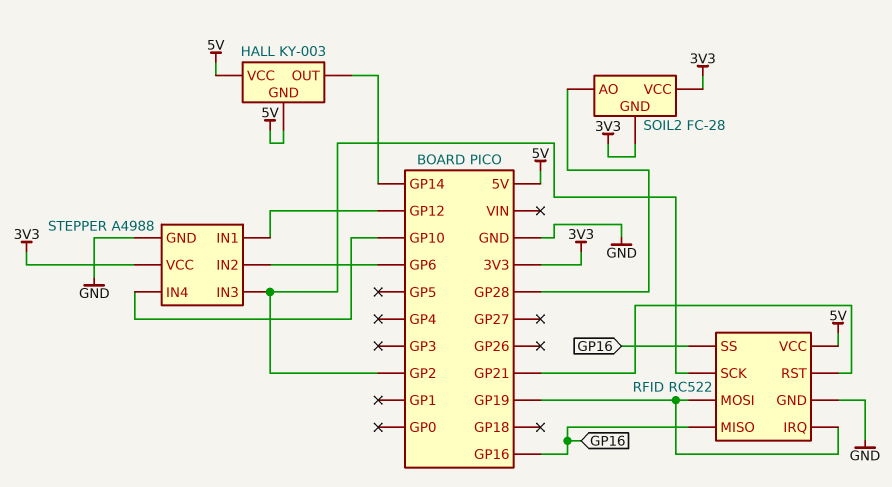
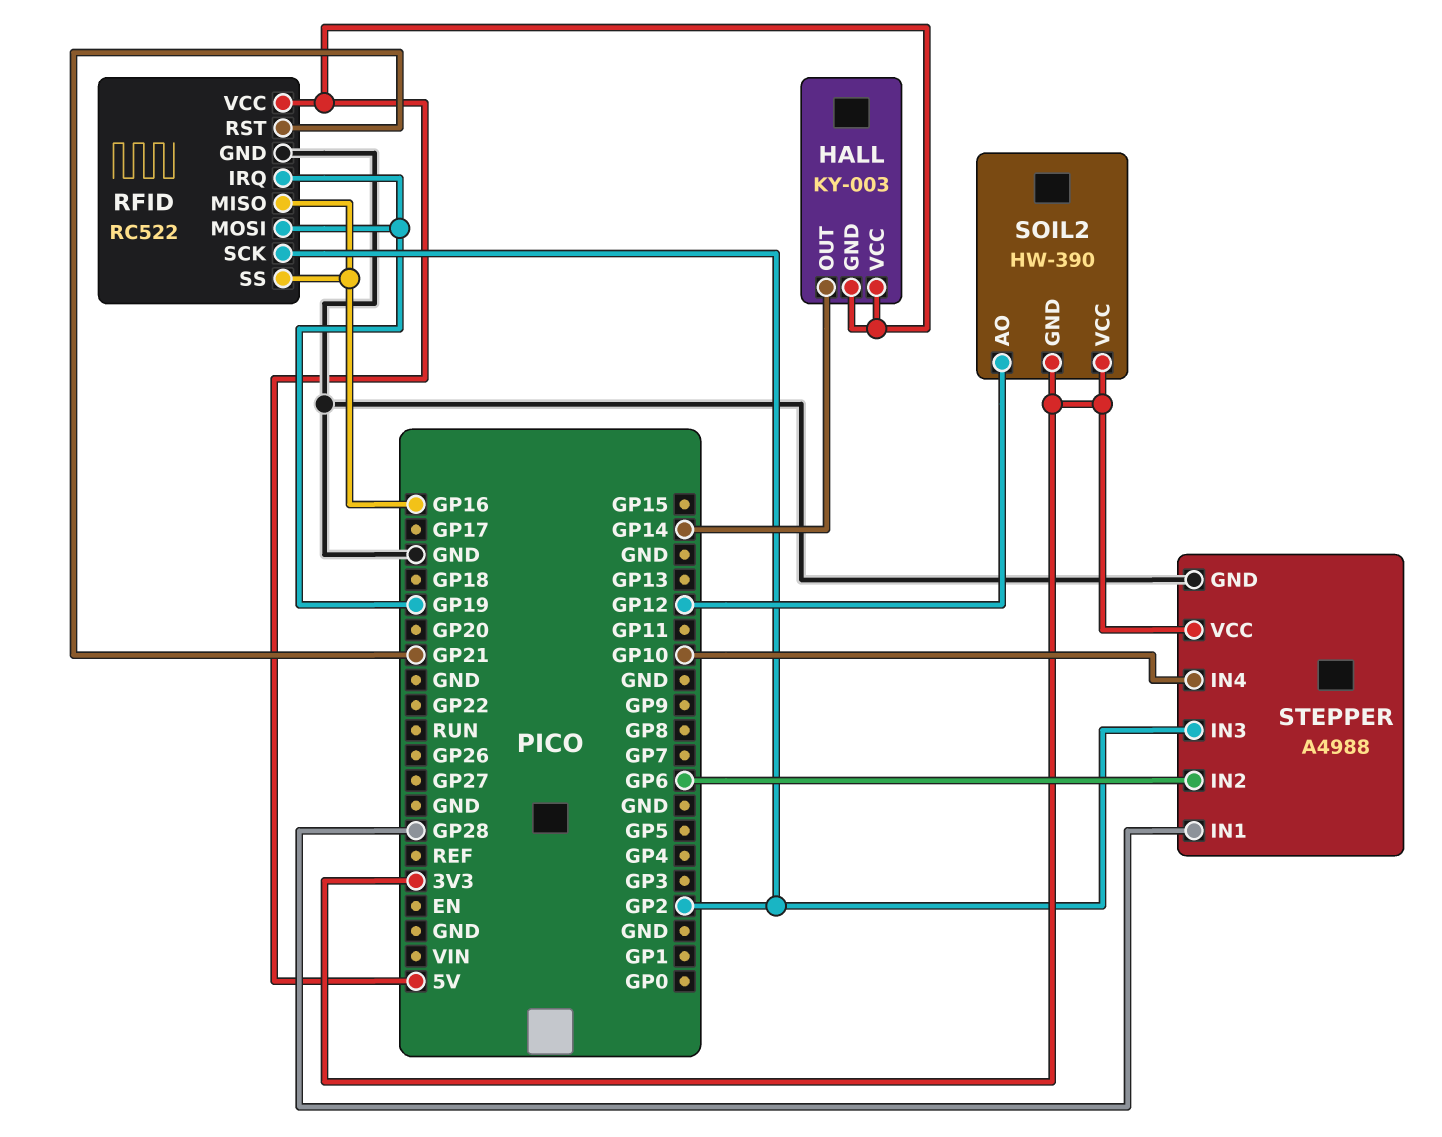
SOIL2: FC-28 -> HW-390
SOIL2 pin AO: GP28 -> GP12
STEPPER pin IN1: GP12 -> GP28

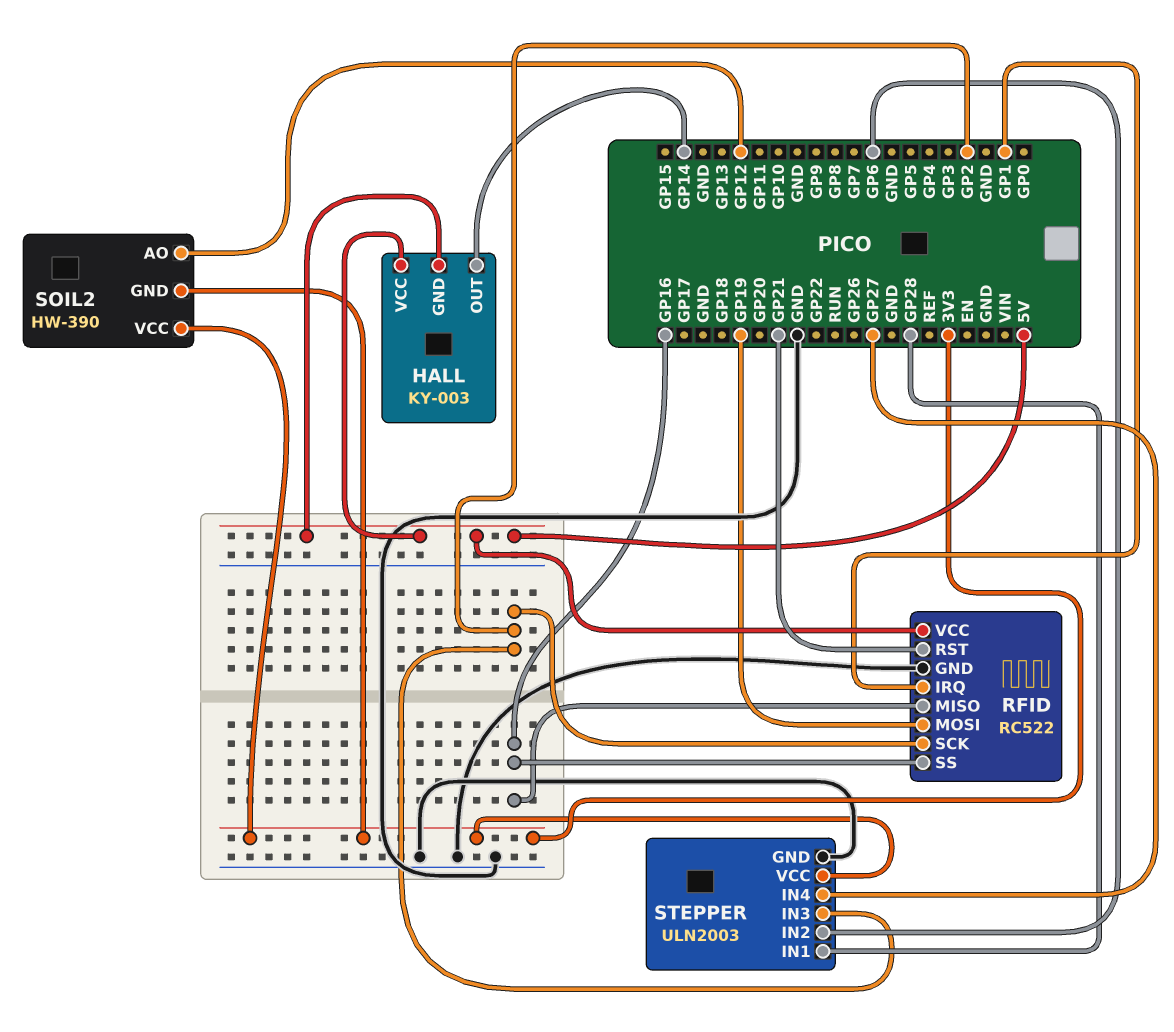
RFID pin IRQ: GP19 -> GP1
STEPPER: A4988 -> ULN2003
STEPPER pin IN4: GP10 -> GP27

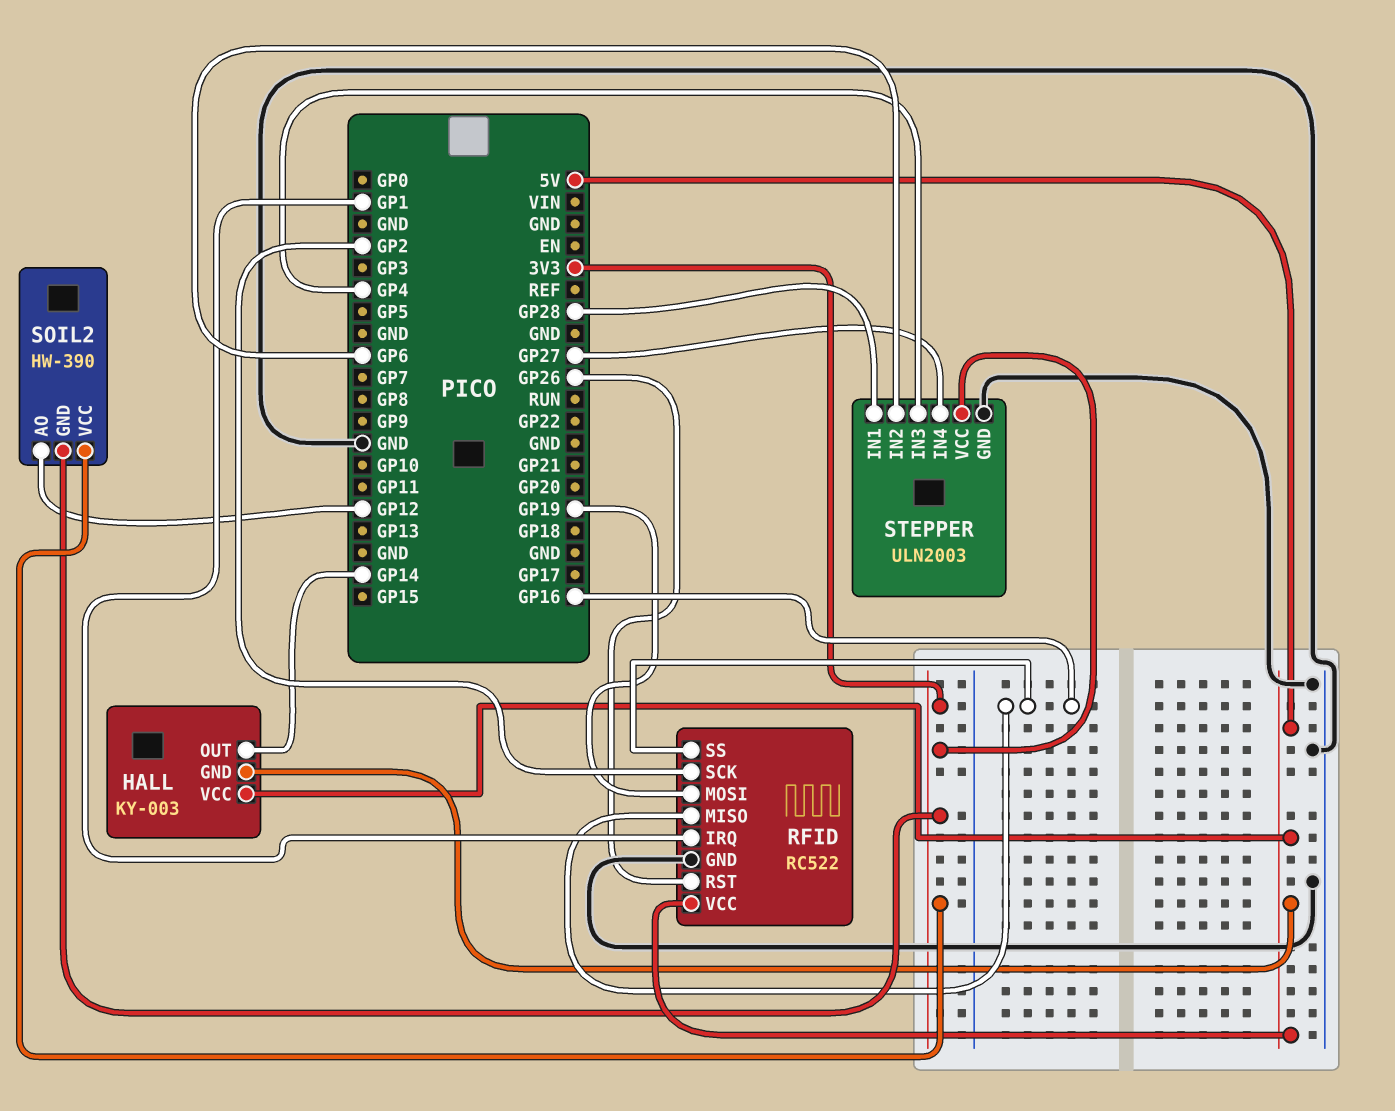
RFID pin RST: GP21 -> GP26
STEPPER pin IN3: GP2 -> GP4

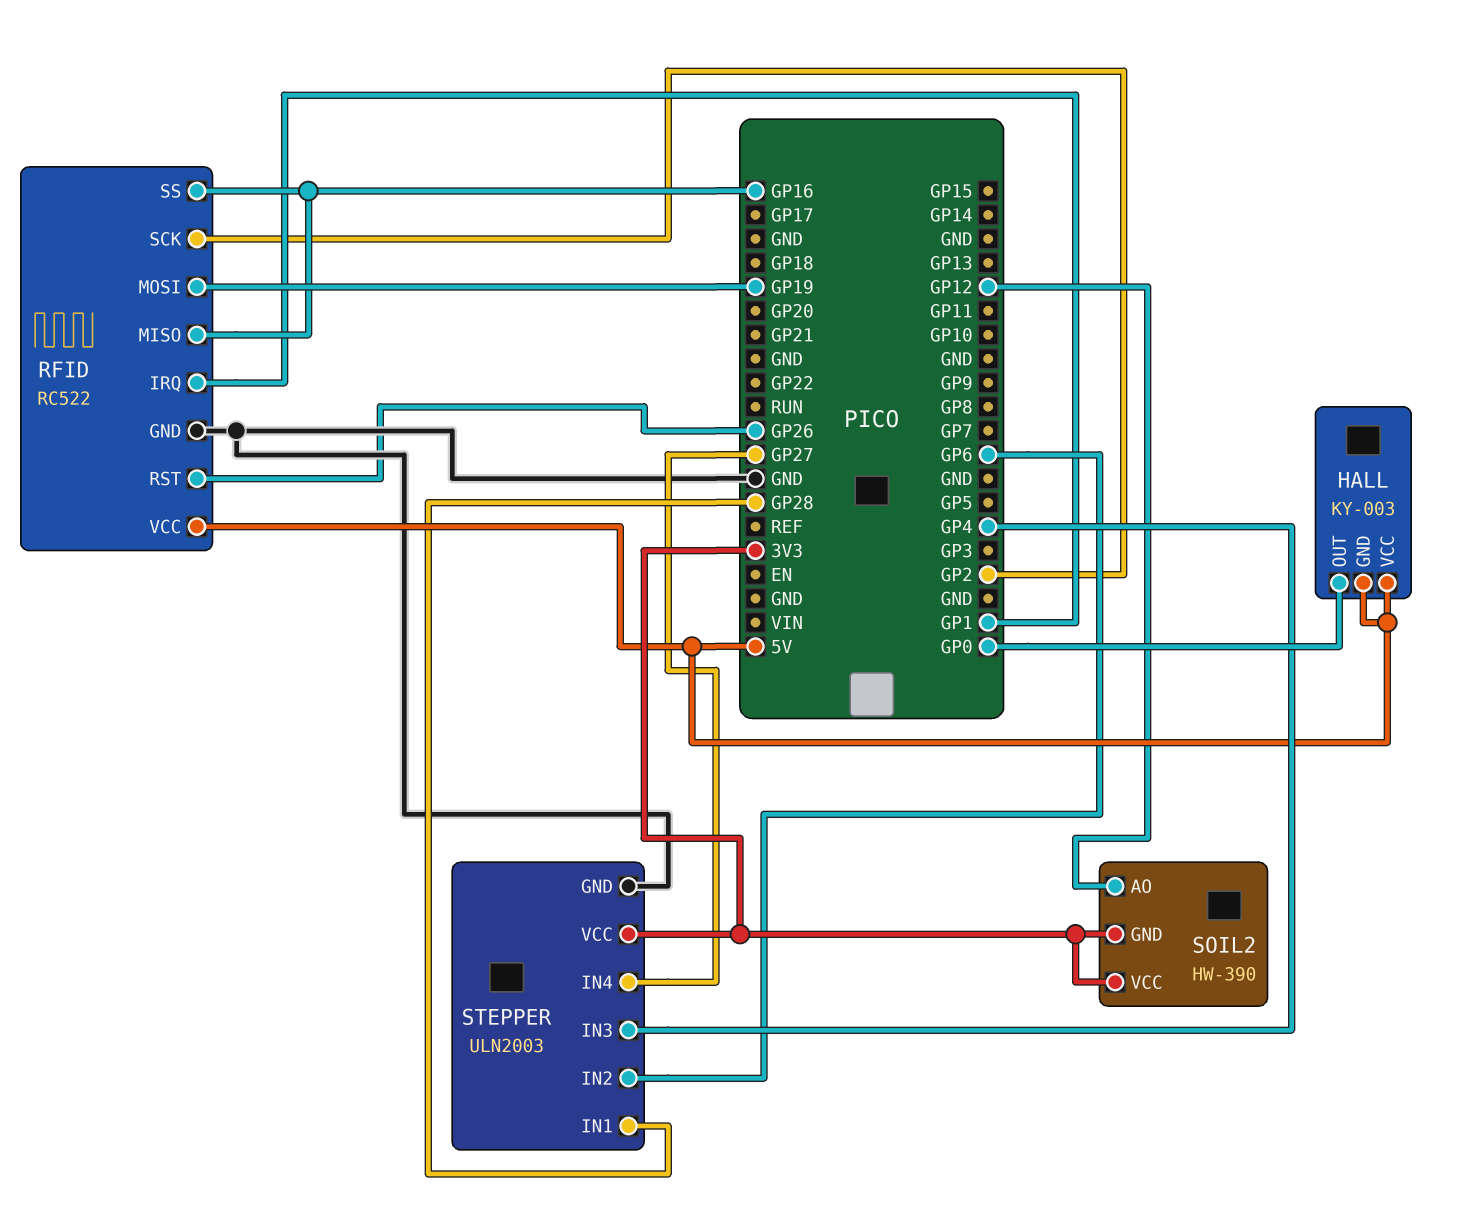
HALL pin OUT: GP14 -> GP0

